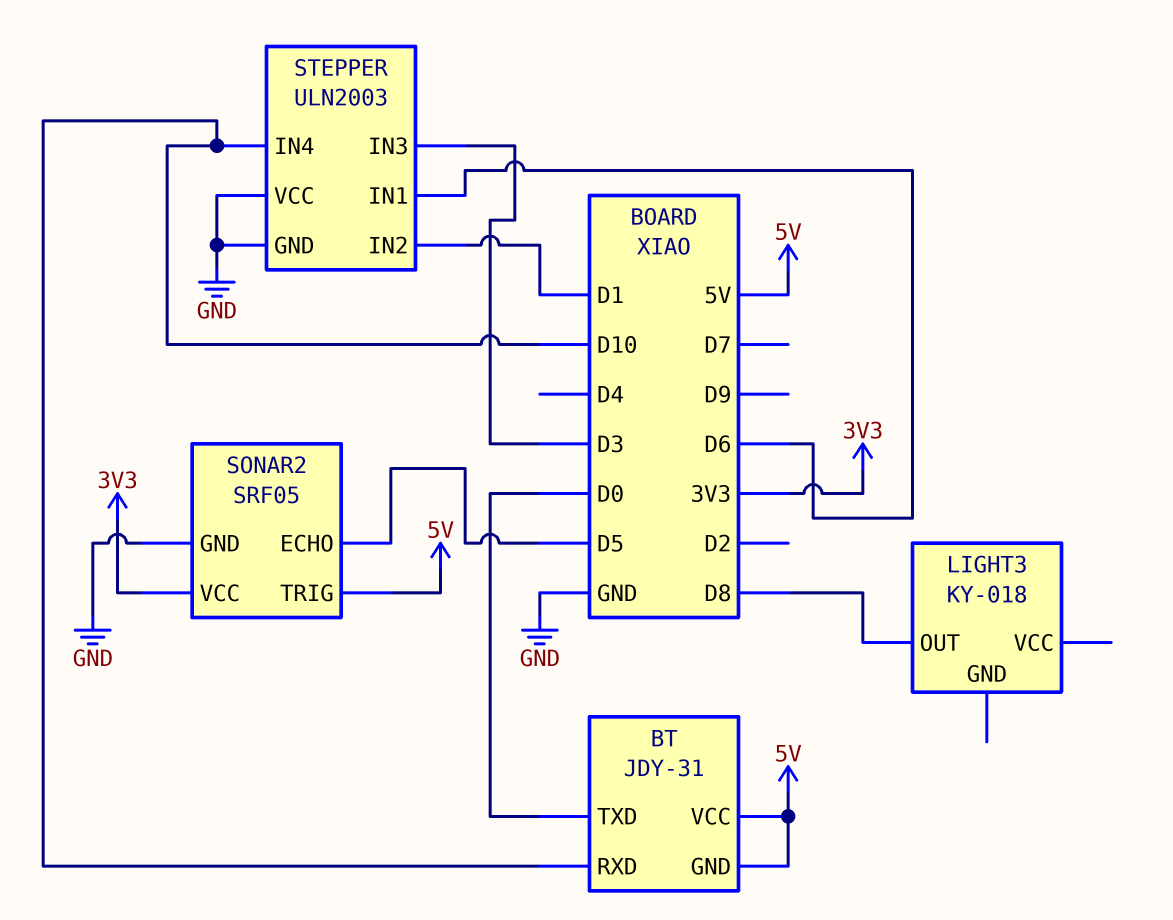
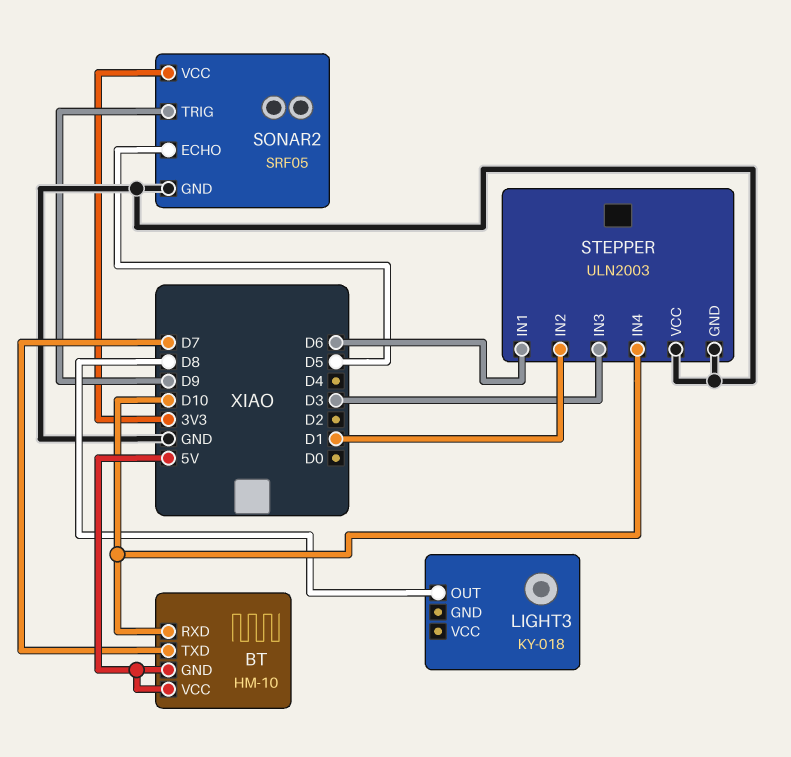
BT: JDY-31 -> HM-10
BT pin TXD: D0 -> D7
SONAR2 pin TRIG: 5V -> D9

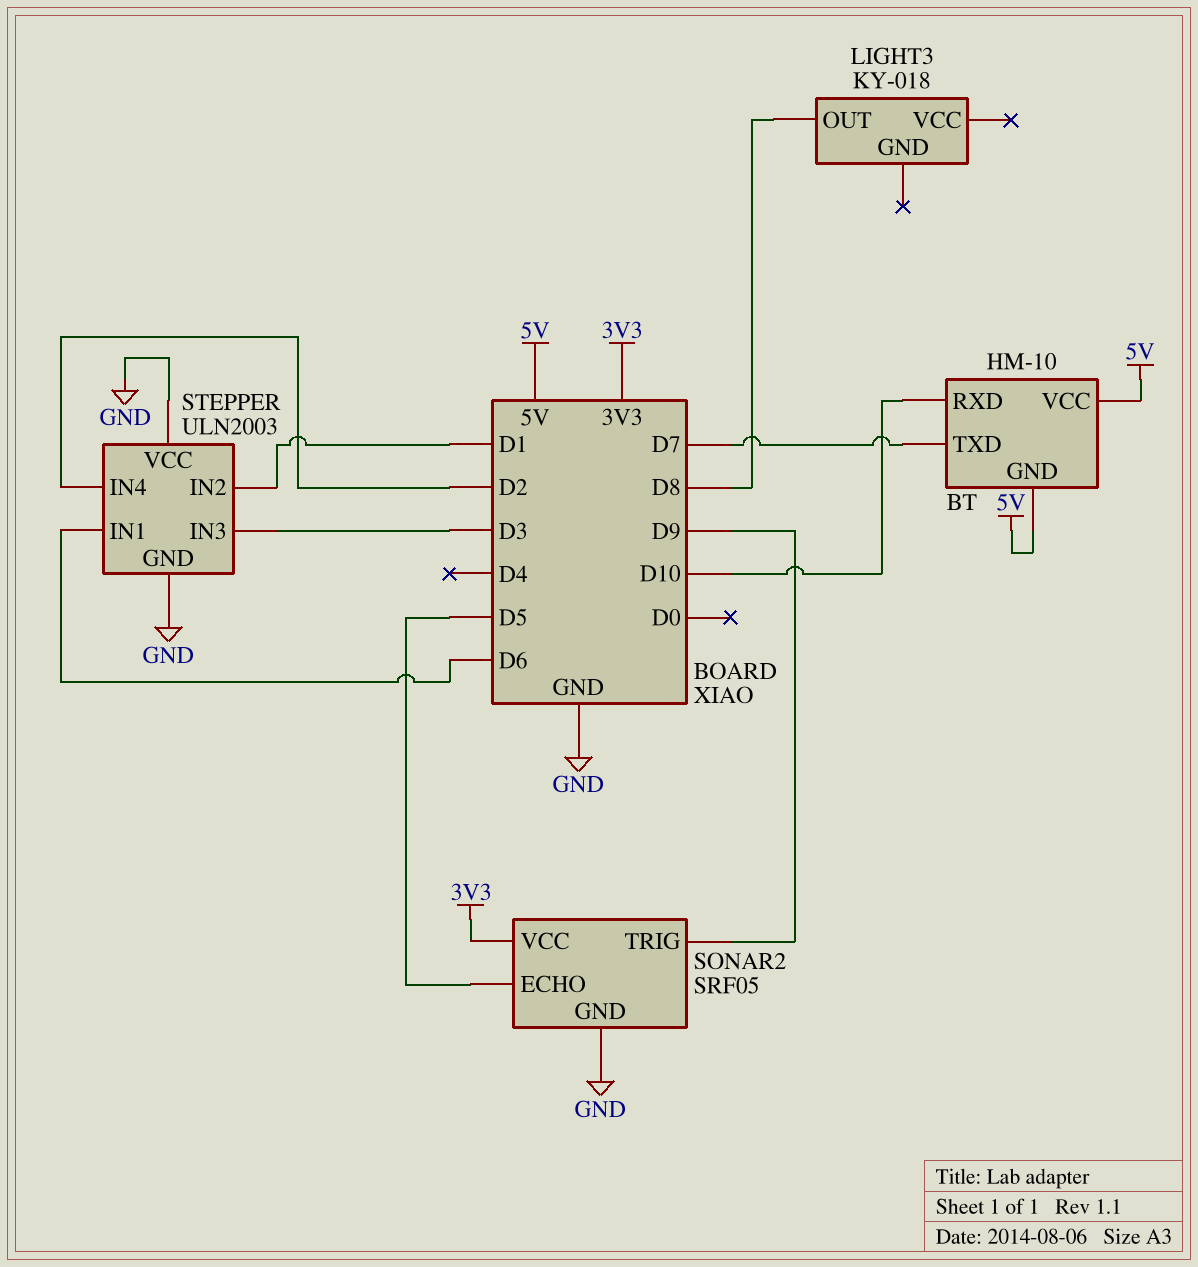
STEPPER pin IN4: D10 -> D2

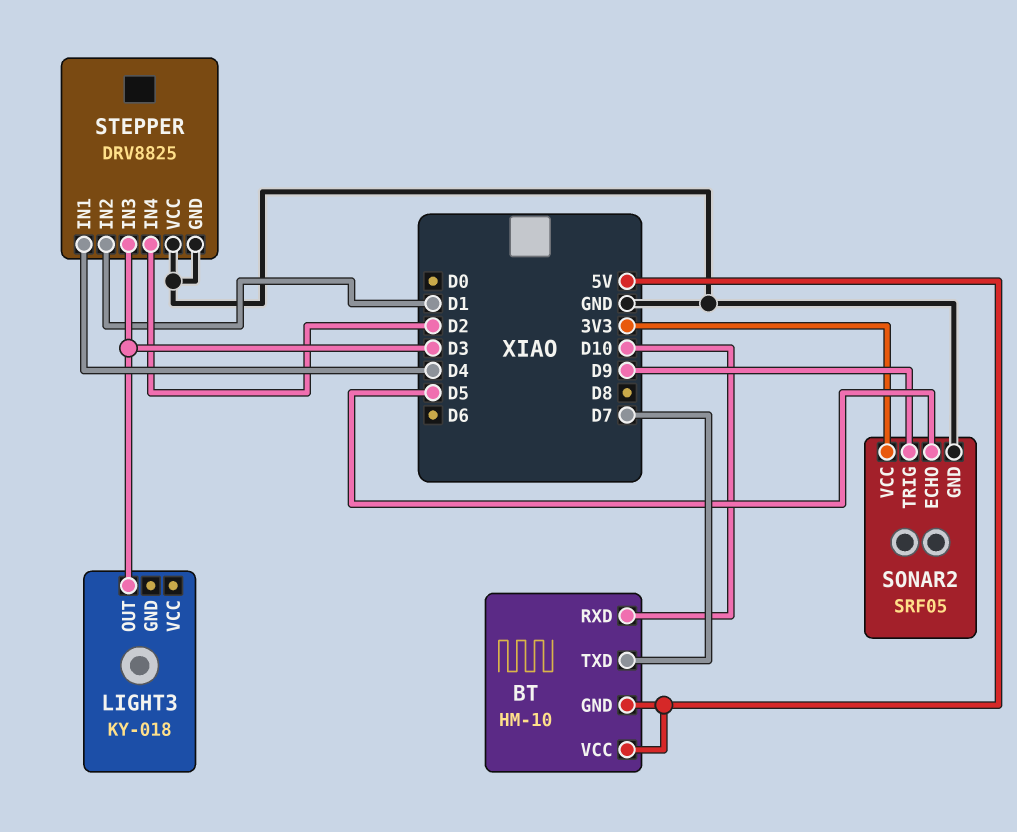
LIGHT3 pin OUT: D8 -> D3
STEPPER: ULN2003 -> DRV8825
STEPPER pin IN1: D6 -> D4

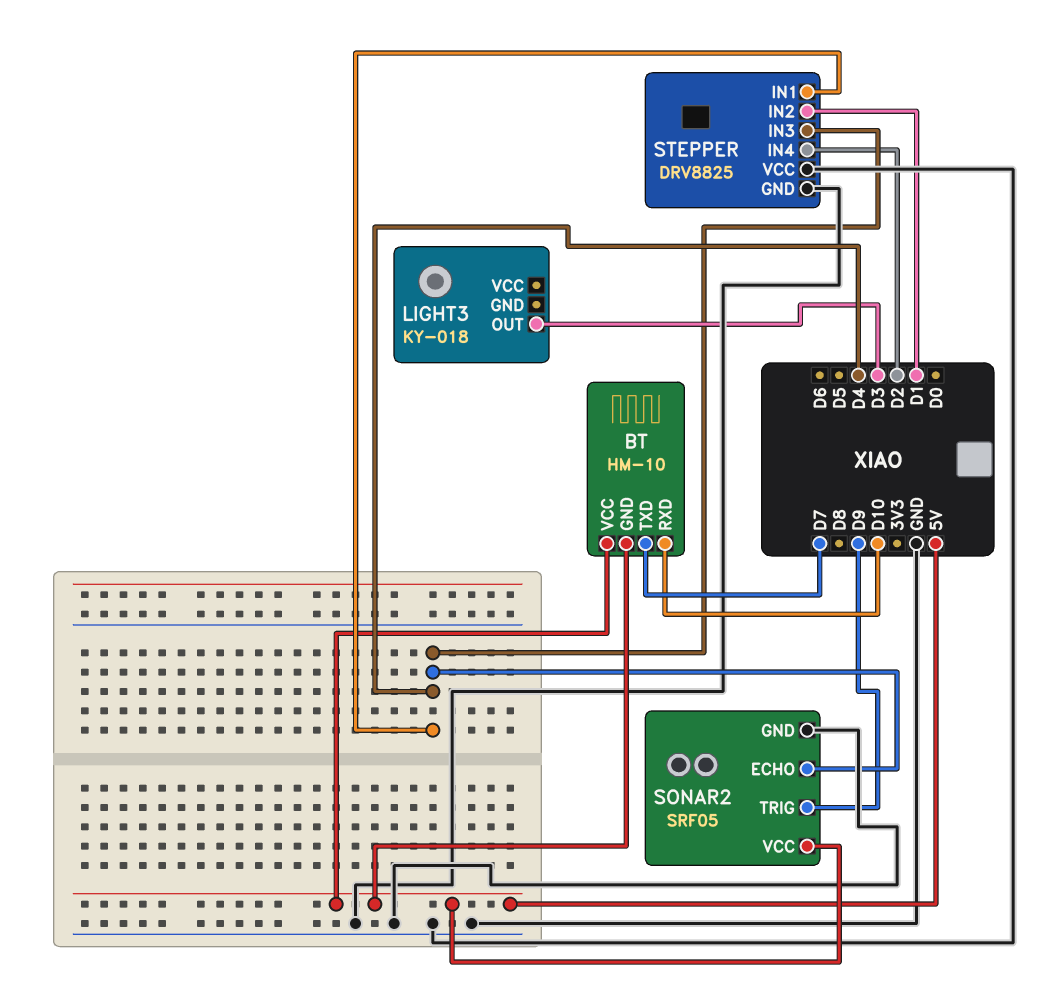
SONAR2 pin ECHO: D5 -> D4
SONAR2 pin VCC: 3V3 -> 5V
STEPPER pin IN3: D3 -> D4

